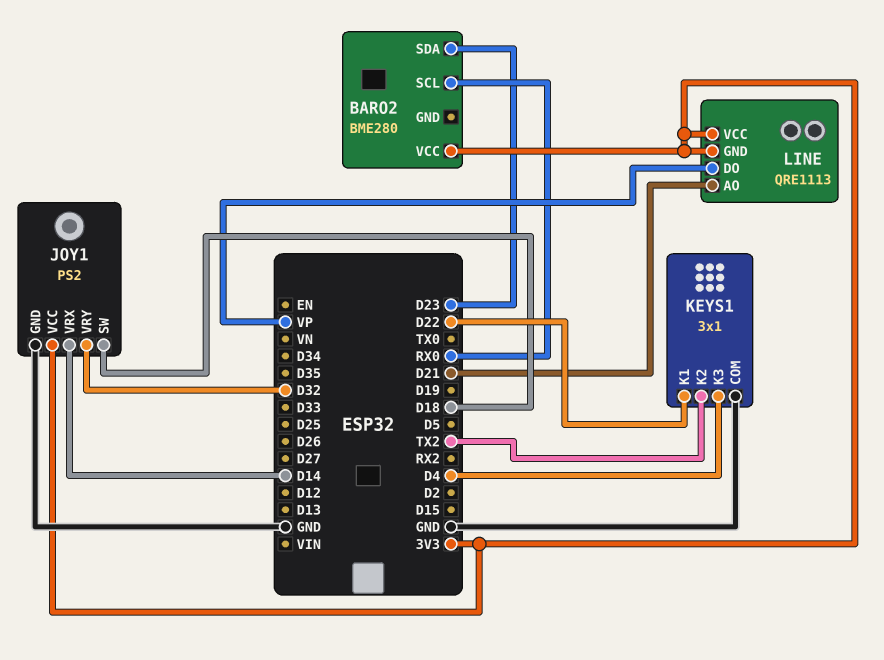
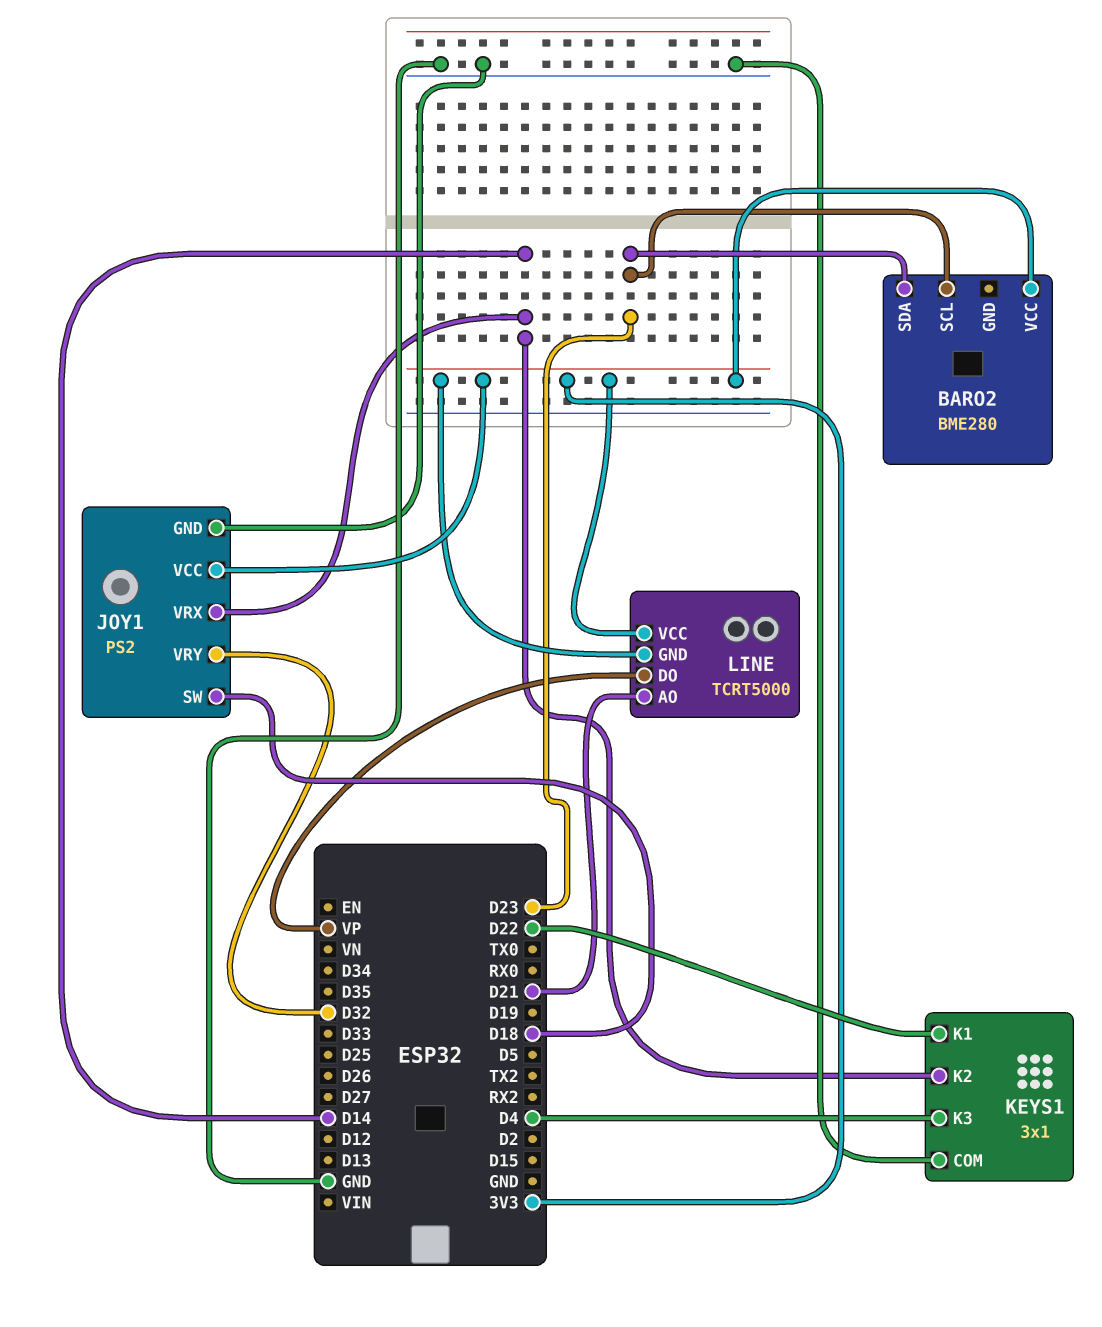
BARO2 pin SCL: RX0 -> D23
KEYS1 pin K2: TX2 -> D14
LINE: QRE1113 -> TCRT5000

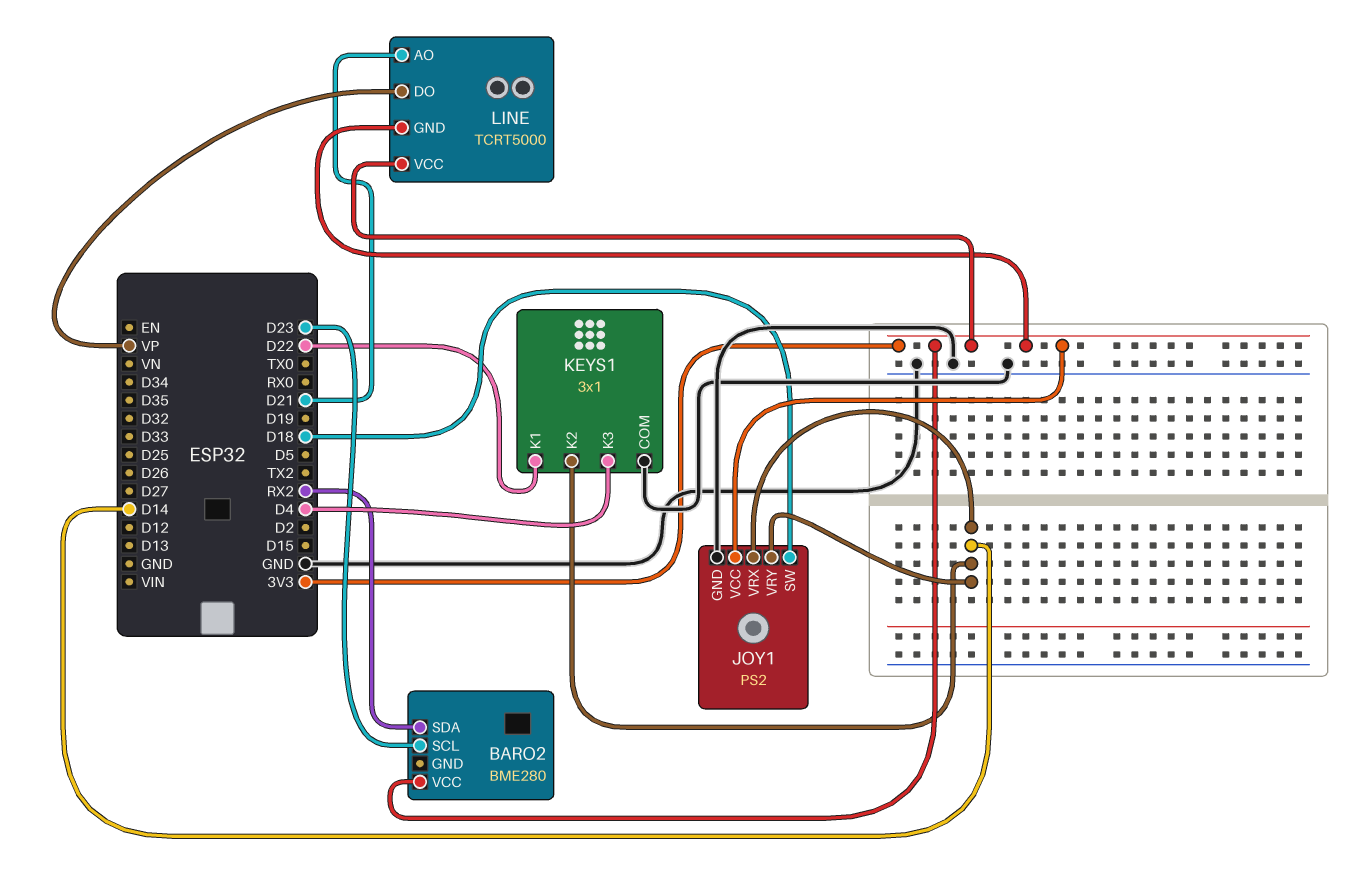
BARO2 pin SDA: D23 -> RX2
JOY1 pin VRY: D32 -> D14

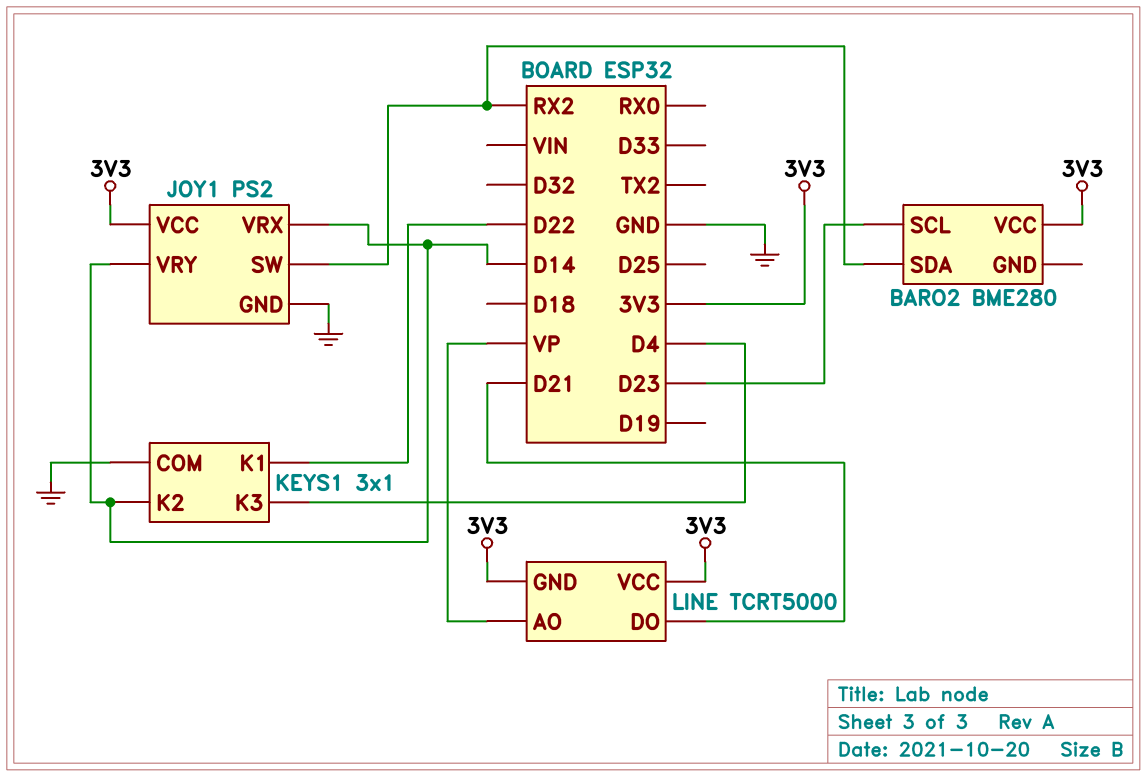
JOY1 pin SW: D18 -> RX2
LINE pin AO: D21 -> VP
LINE pin DO: VP -> D21

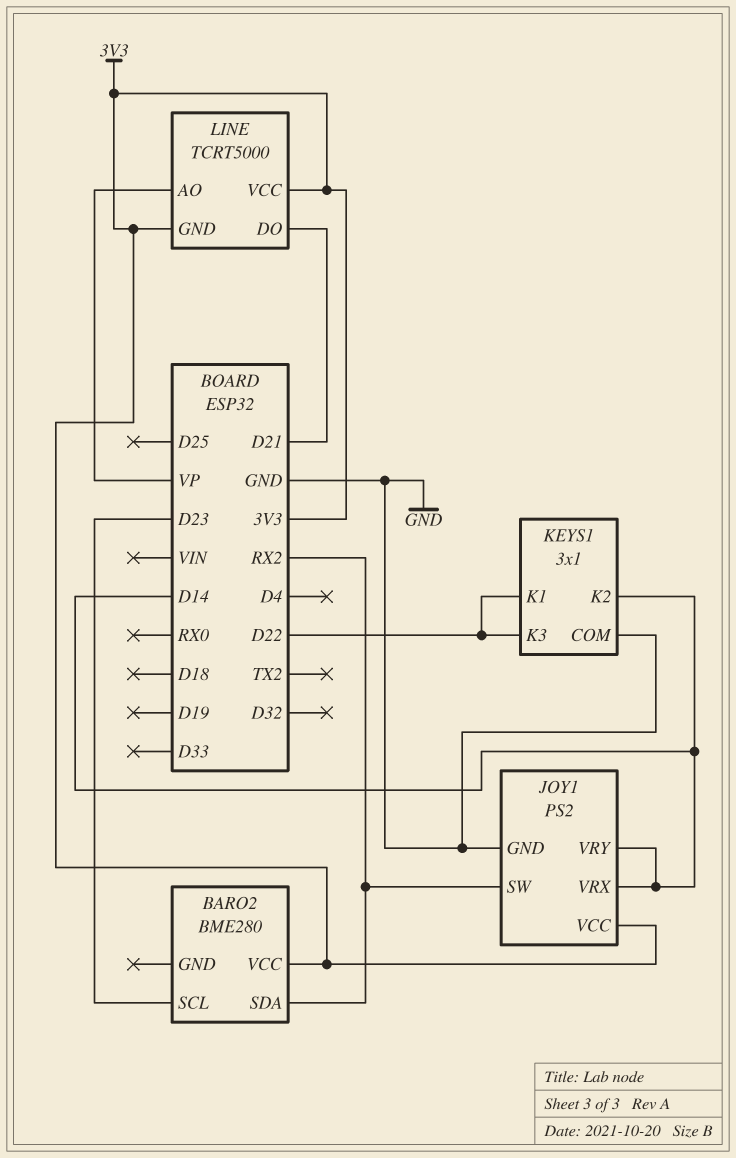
KEYS1 pin K3: D4 -> D22

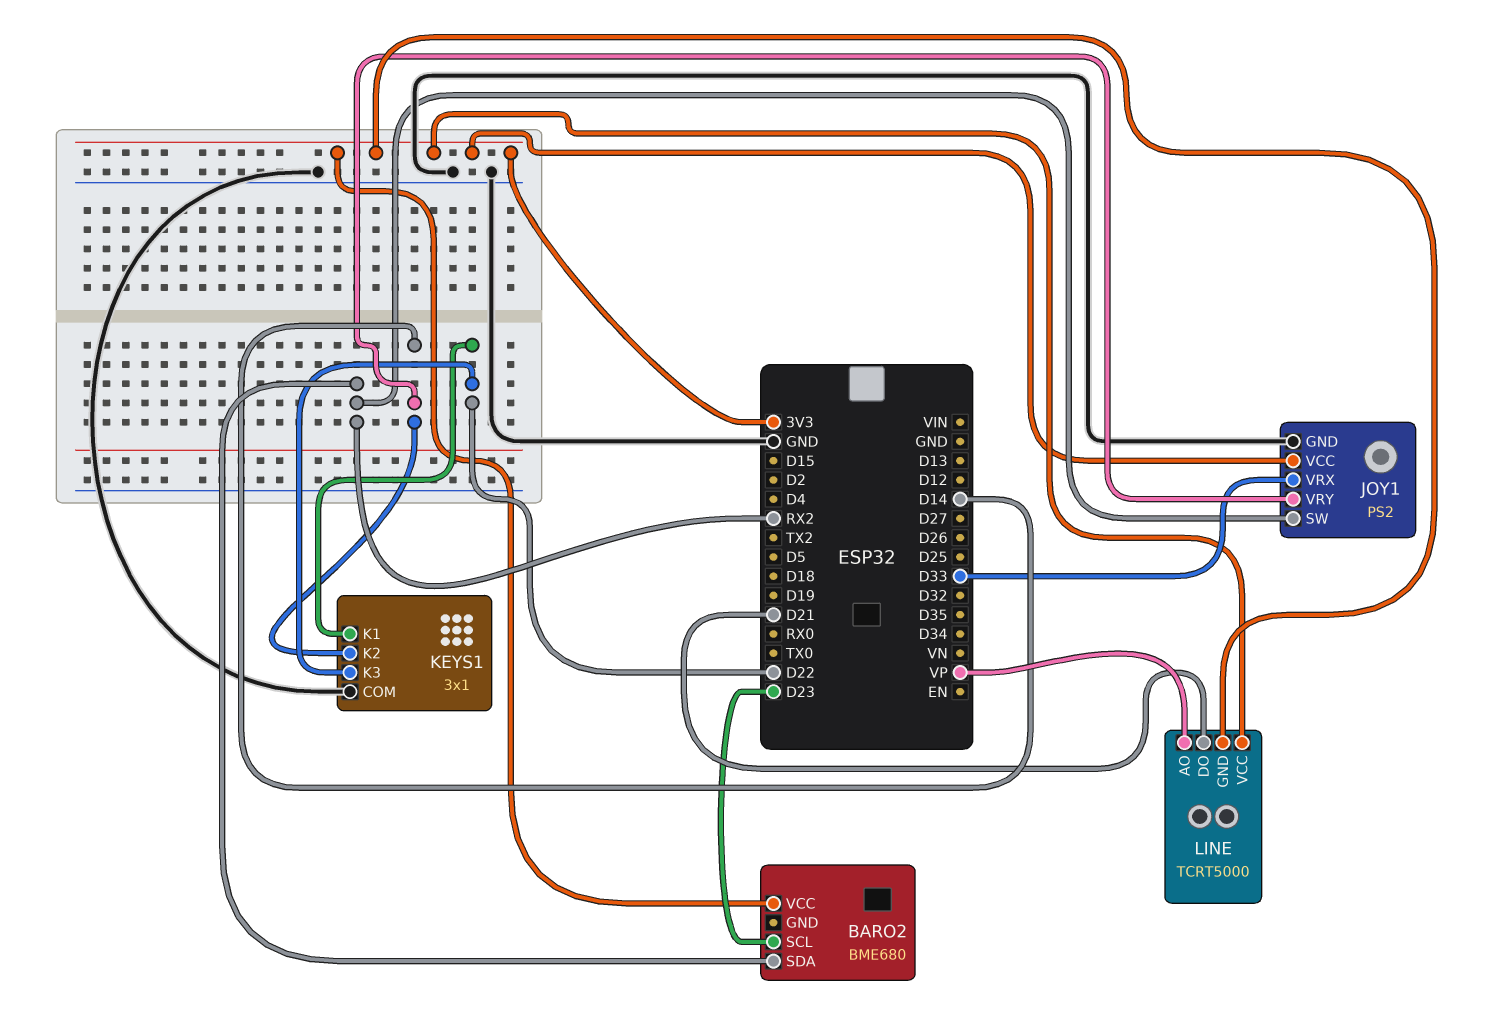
BARO2: BME280 -> BME680
JOY1 pin VRX: D14 -> D33

